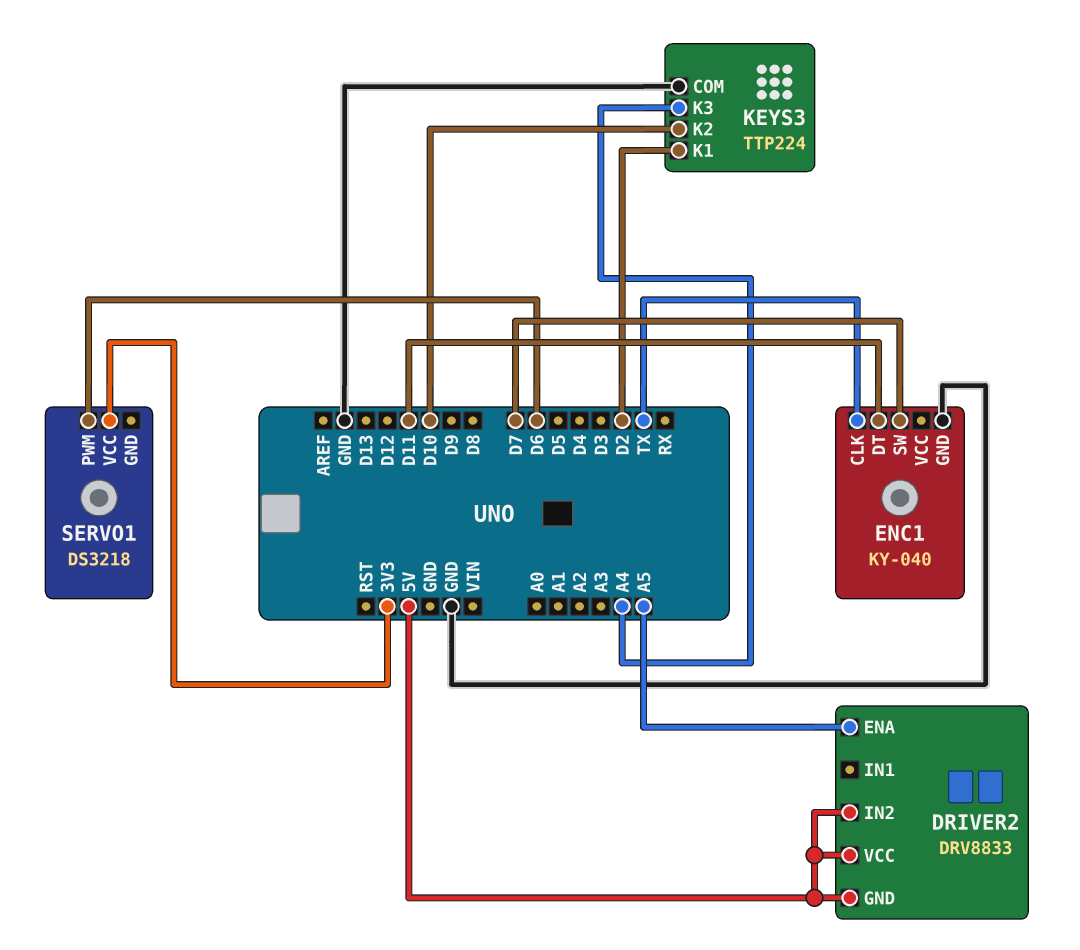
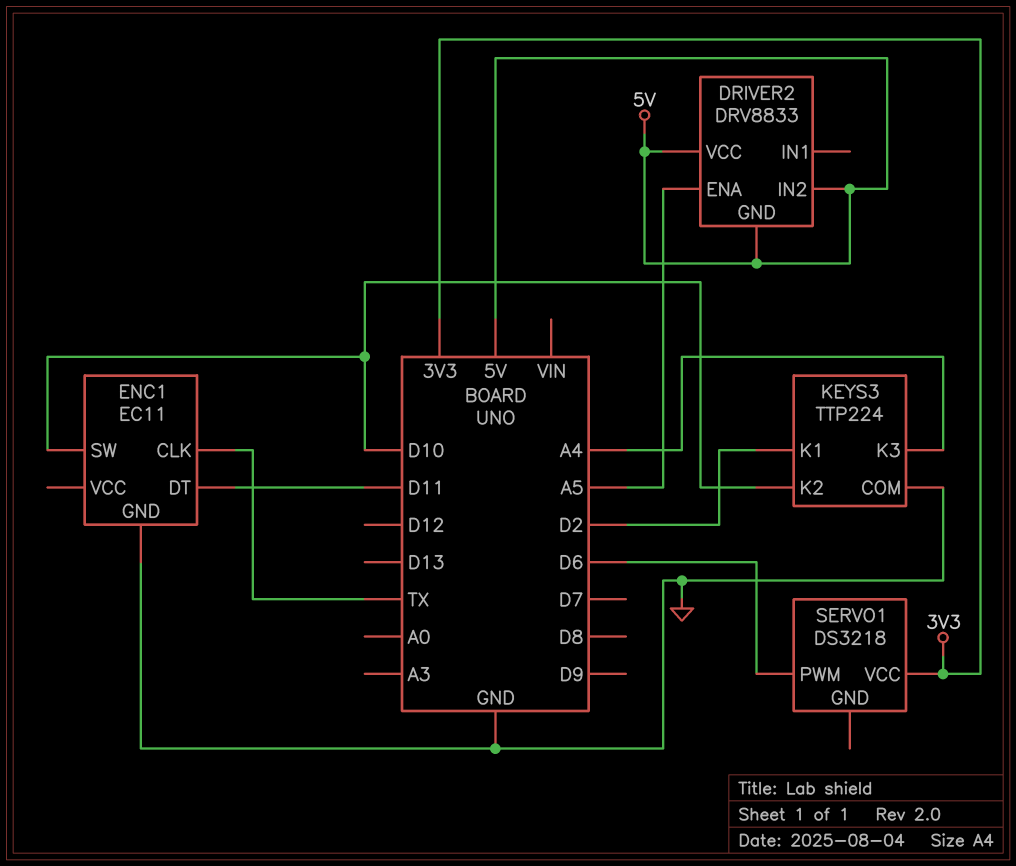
ENC1: KY-040 -> EC11
ENC1 pin SW: D7 -> D10

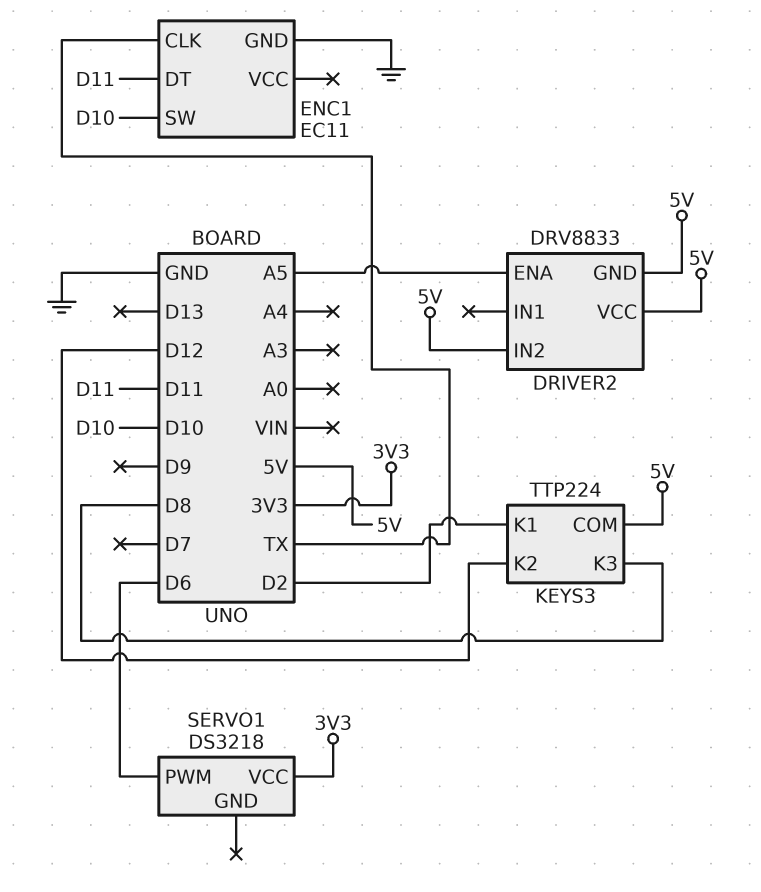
KEYS3 pin COM: GND -> 5V
KEYS3 pin K2: D10 -> D12
KEYS3 pin K3: A4 -> D8

